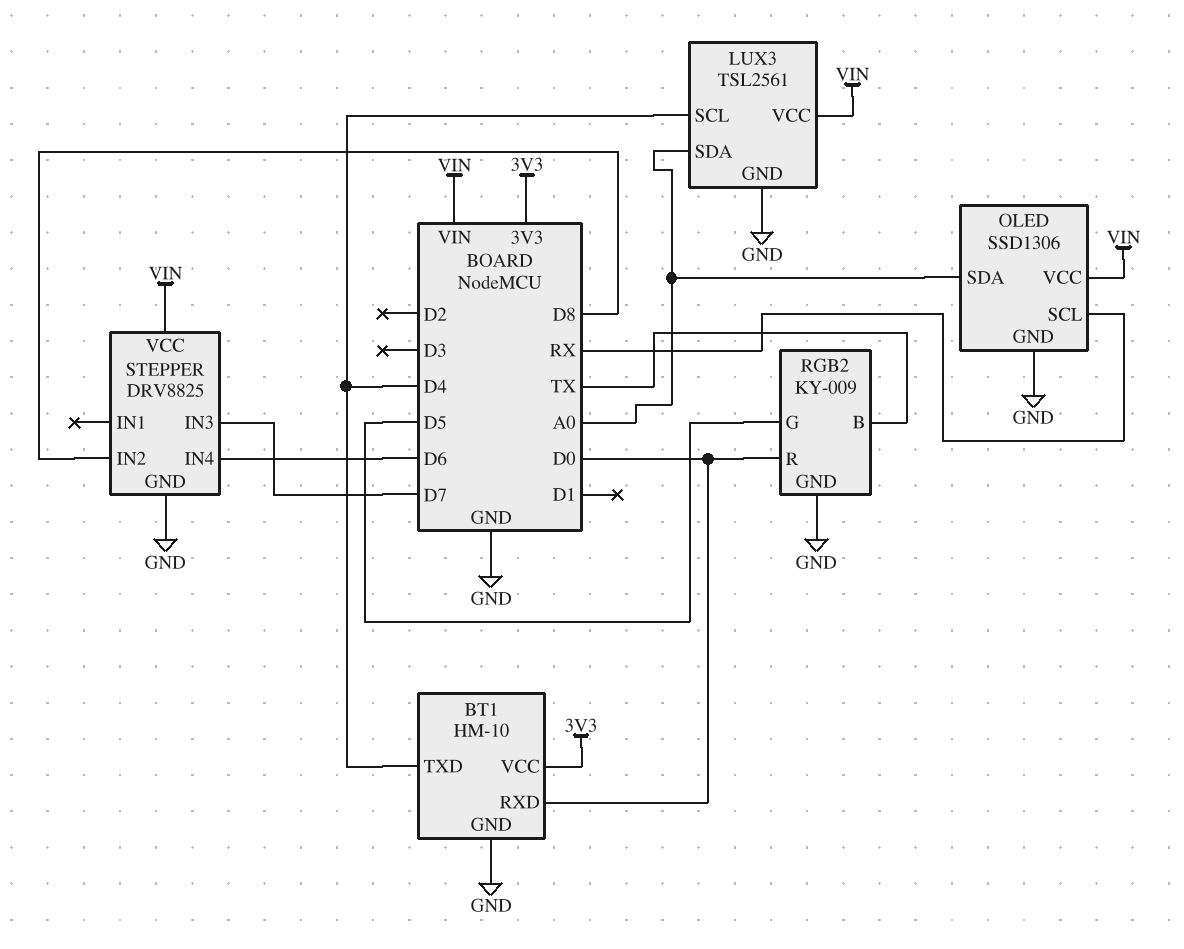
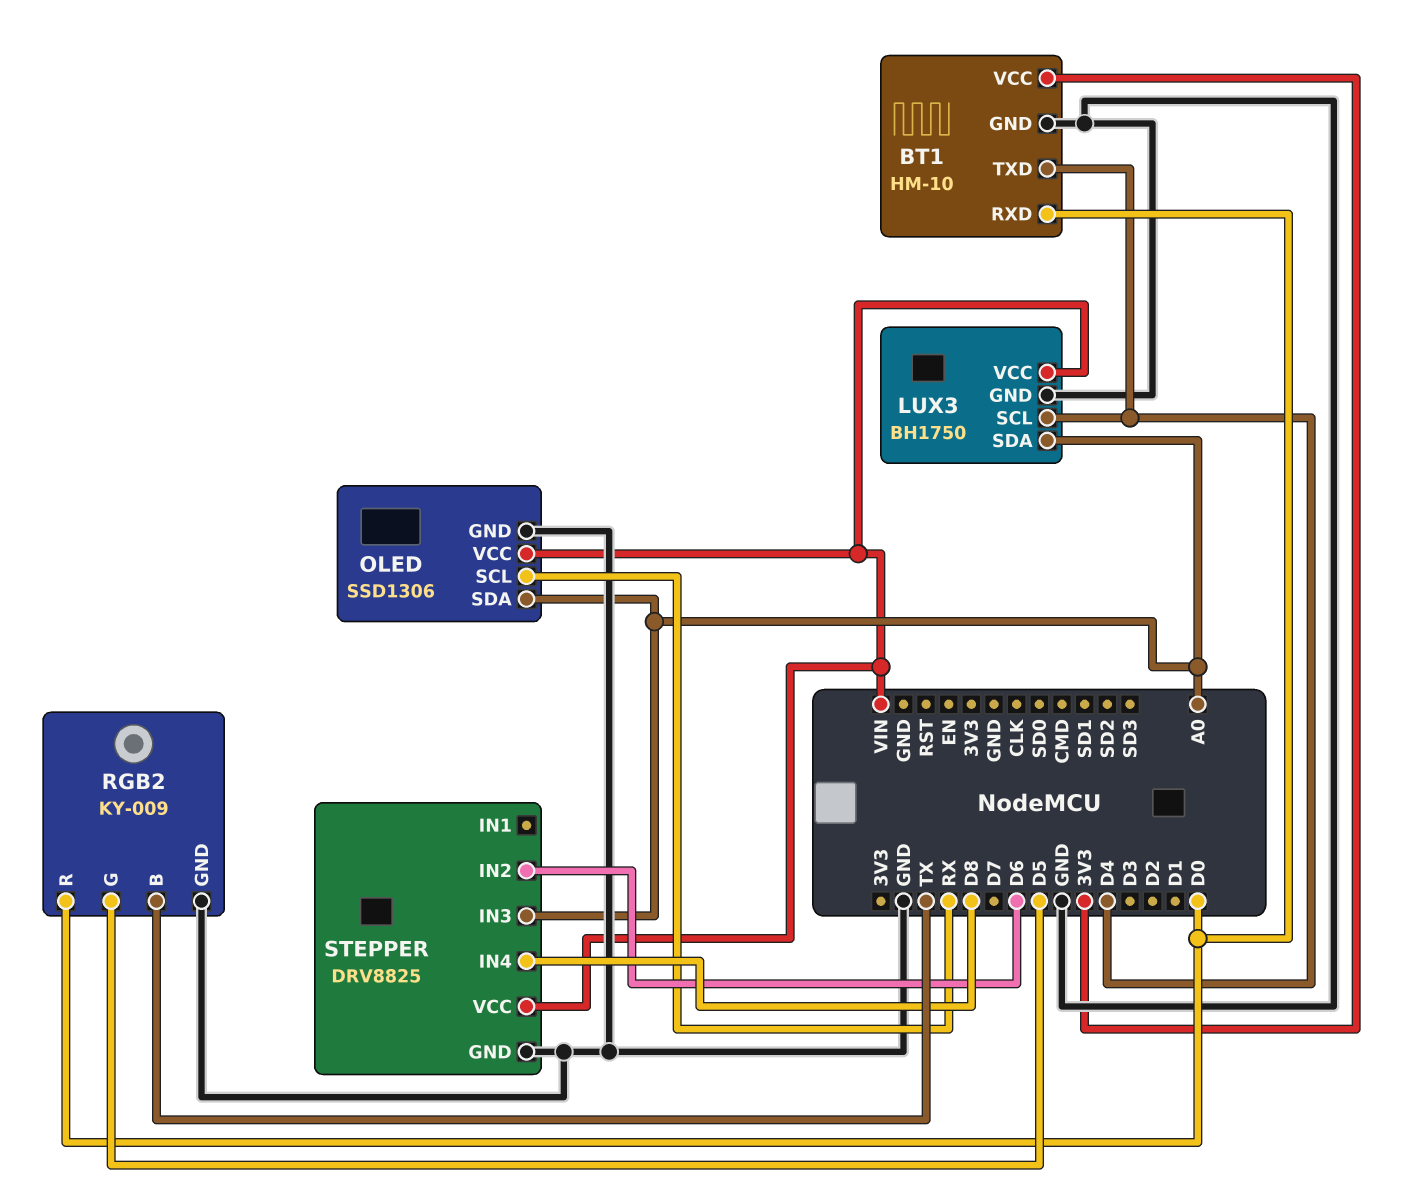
LUX3: TSL2561 -> BH1750
STEPPER pin IN2: D8 -> D6
STEPPER pin IN3: D7 -> A0
STEPPER pin IN4: D6 -> D8

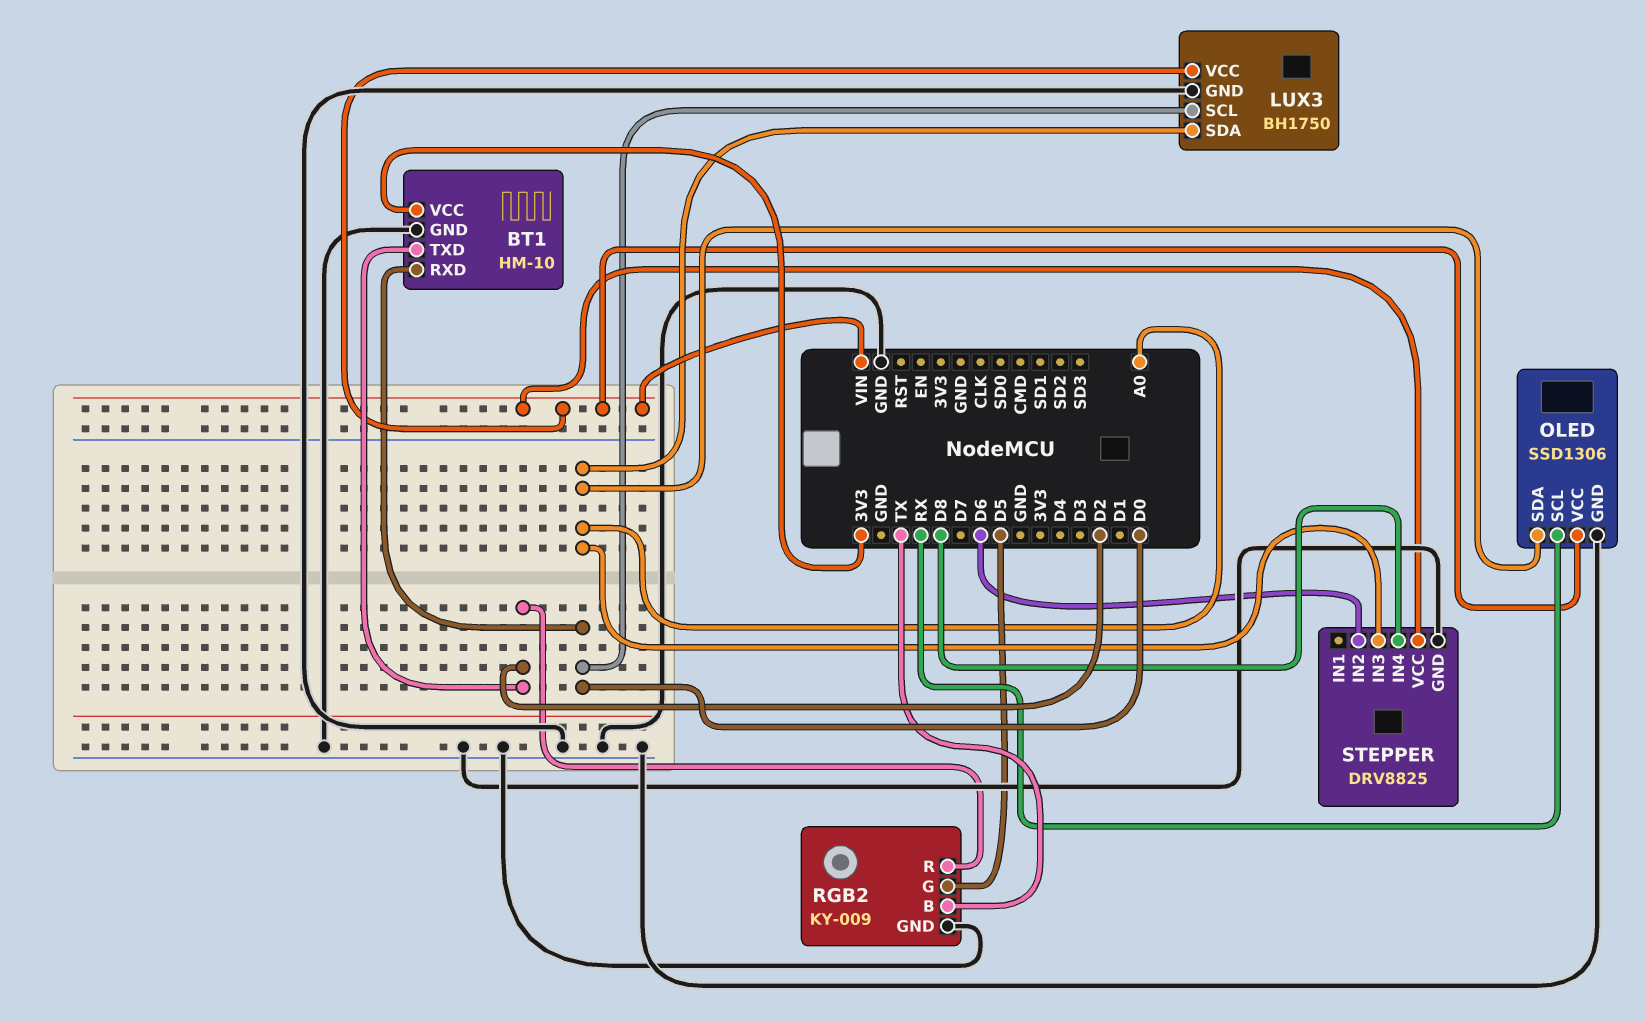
BT1 pin TXD: D4 -> D2
LUX3 pin SCL: D4 -> D0
RGB2 pin R: D0 -> D2

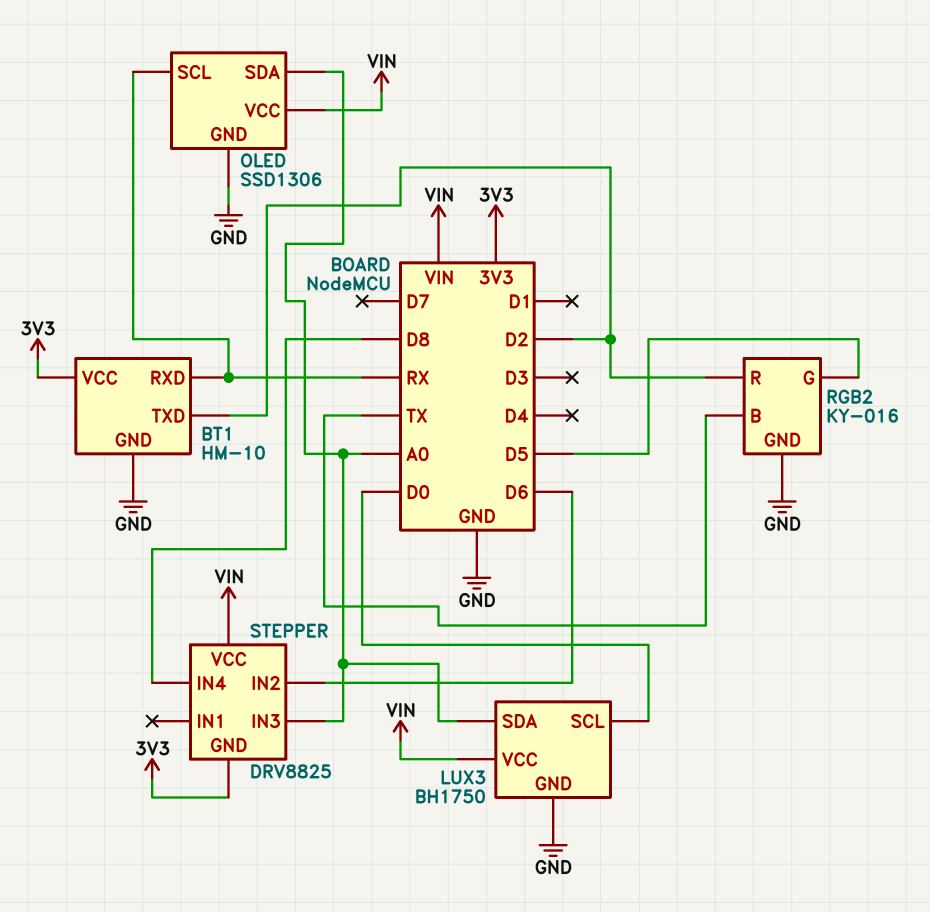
BT1 pin RXD: D0 -> RX
RGB2: KY-009 -> KY-016
STEPPER pin GND: GND -> 3V3

